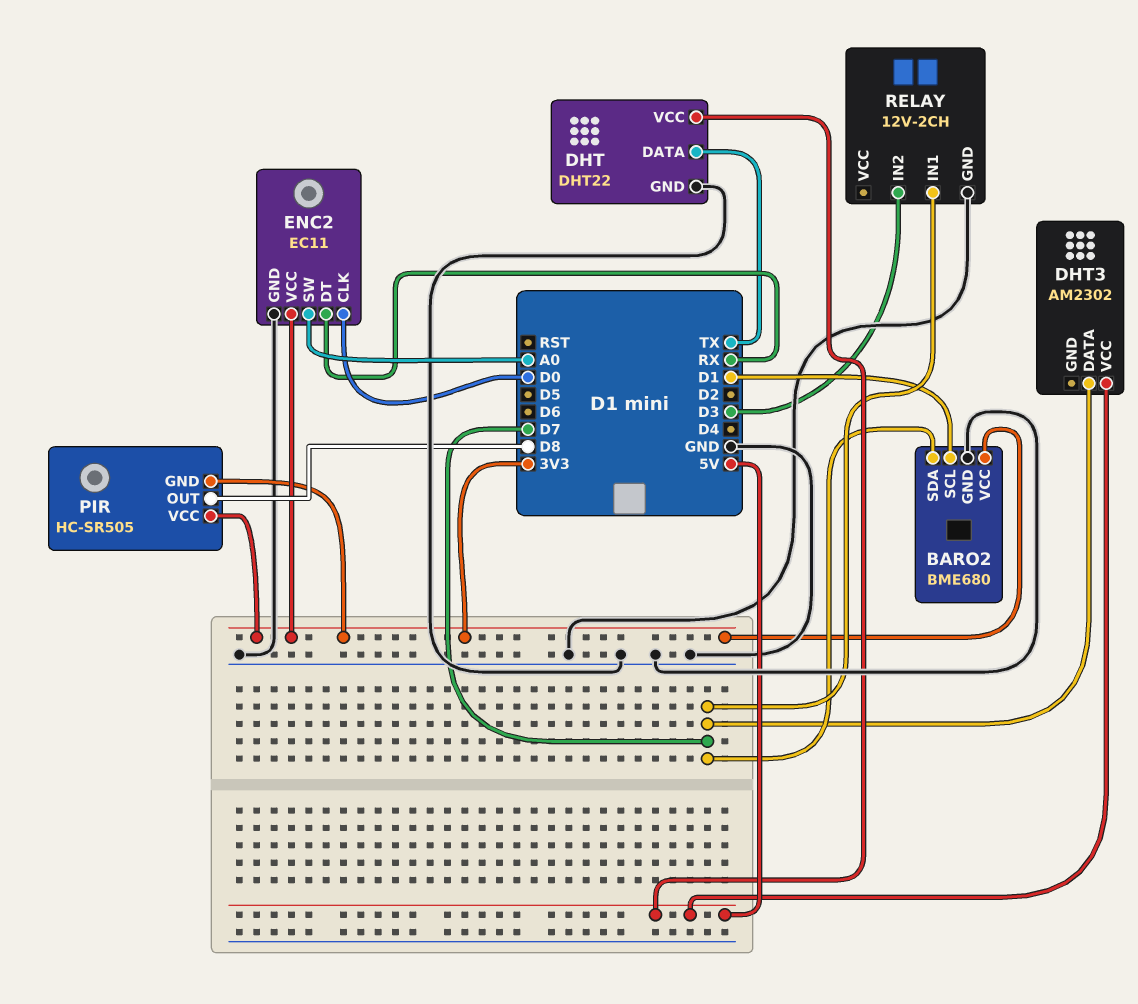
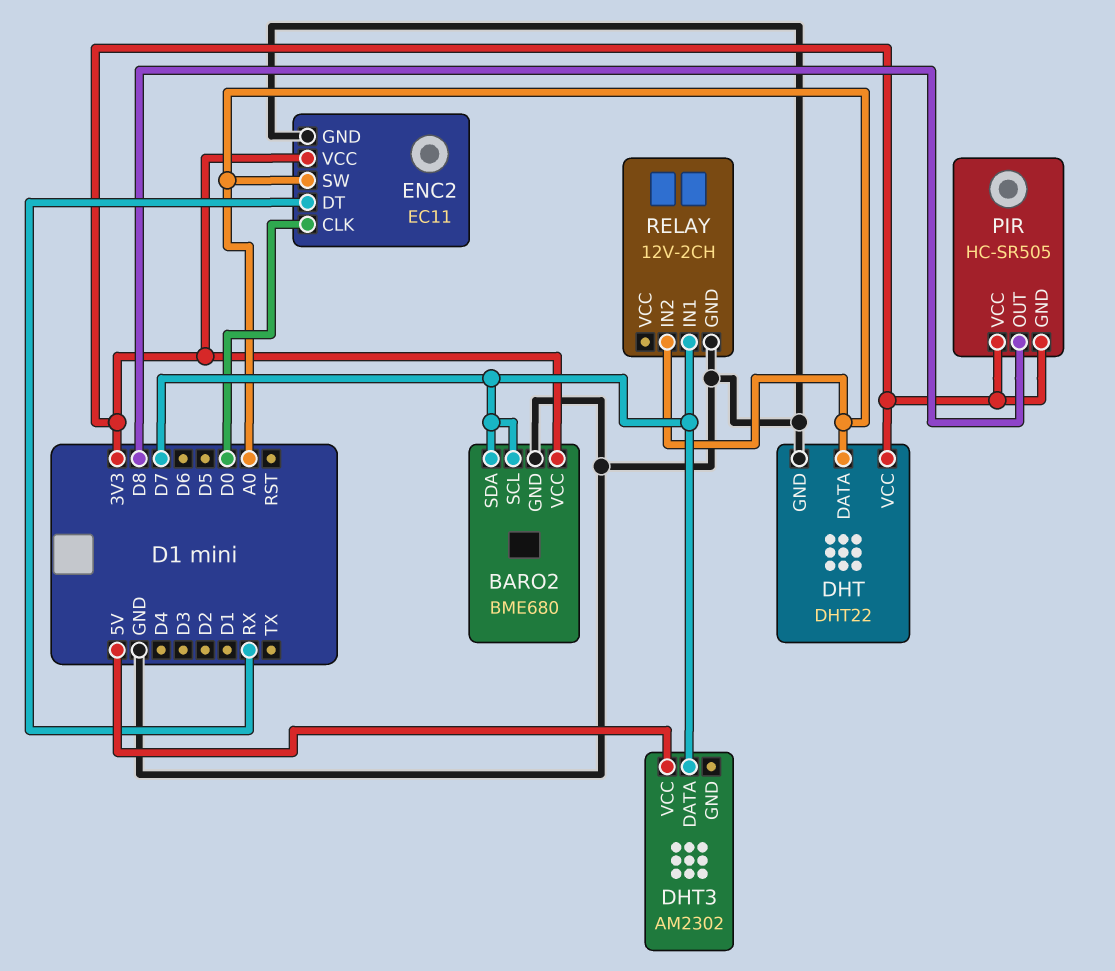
BARO2 pin SCL: D1 -> D7
DHT pin DATA: TX -> A0
DHT pin VCC: 5V -> 3V3
RELAY pin IN2: D3 -> A0

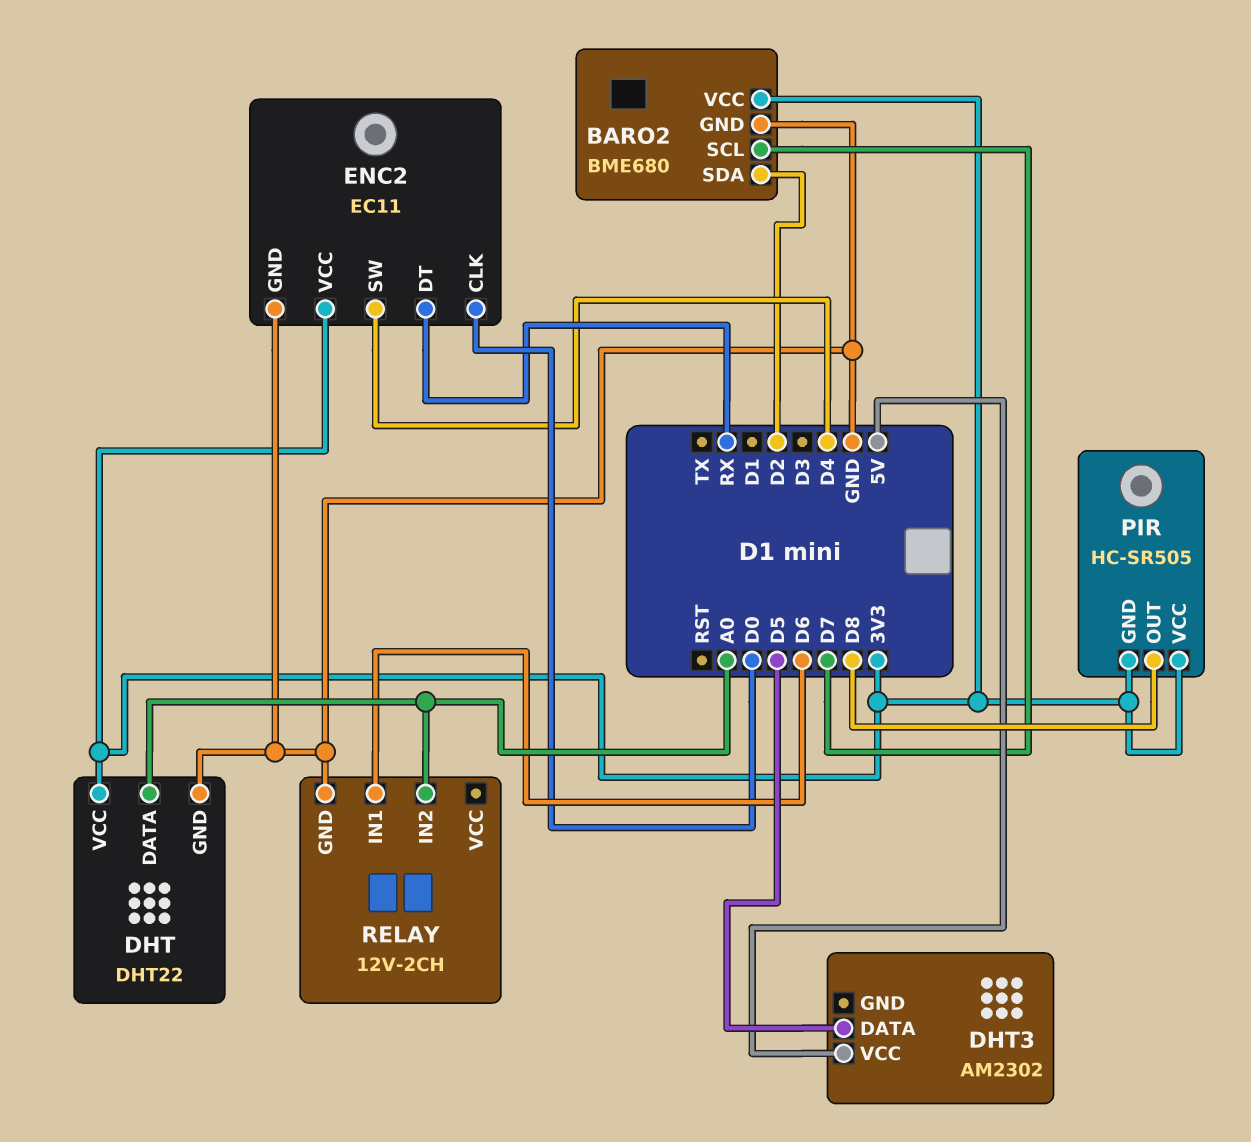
BARO2 pin SDA: D7 -> D2
DHT3 pin DATA: D7 -> D5
ENC2 pin SW: A0 -> D4
RELAY pin IN1: D7 -> D6

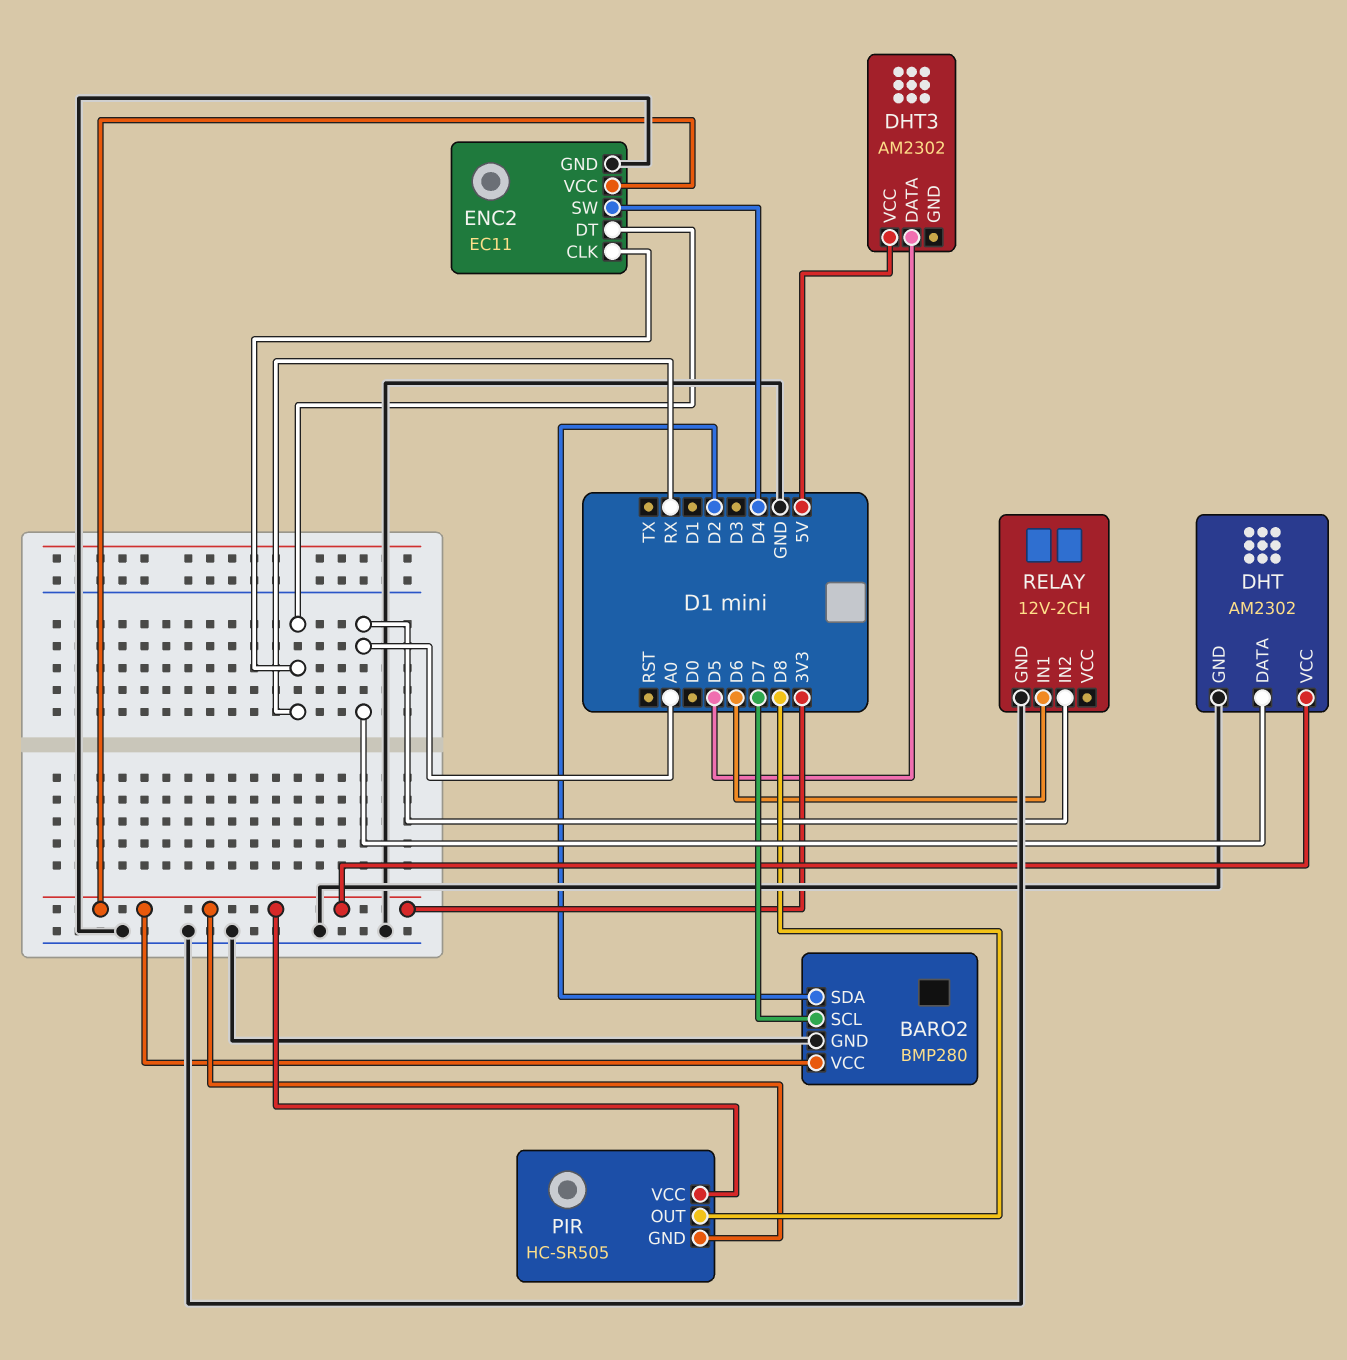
BARO2: BME680 -> BMP280
DHT: DHT22 -> AM2302
ENC2 pin CLK: D0 -> RX

